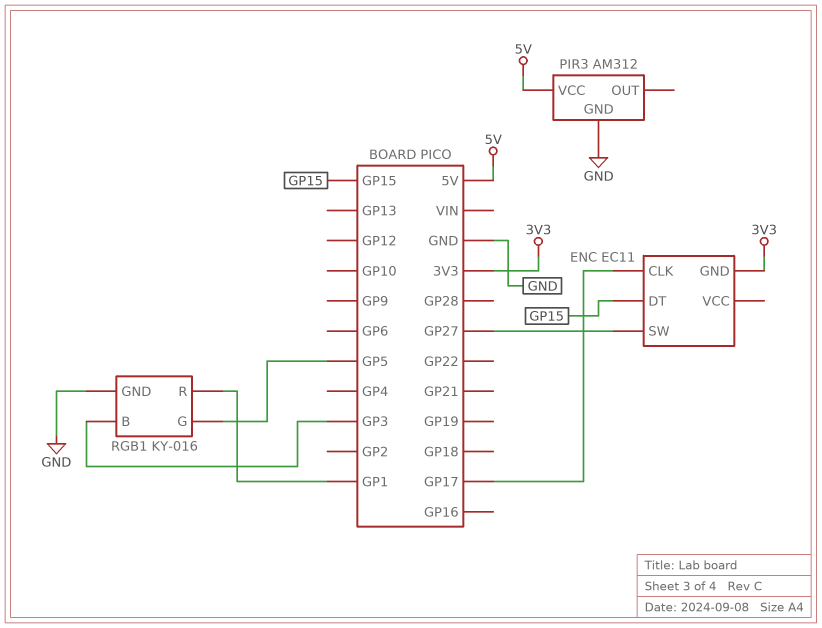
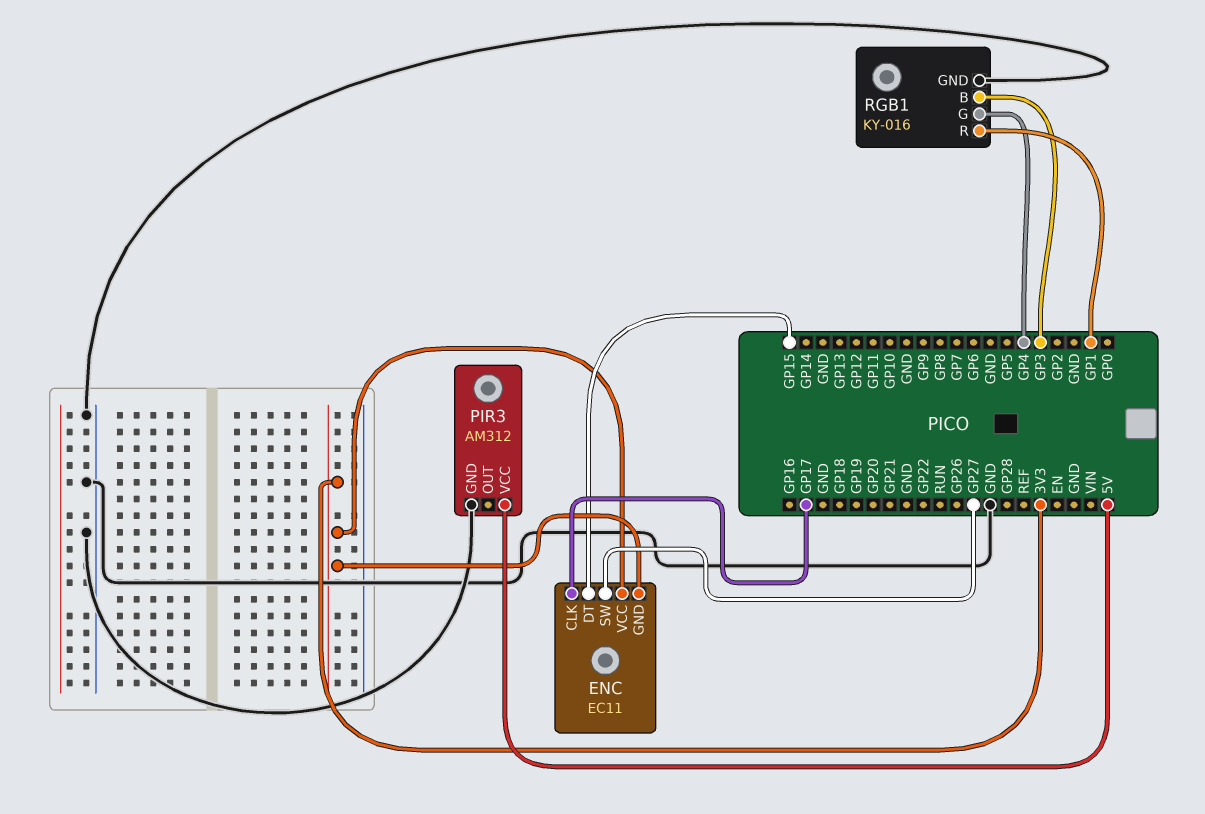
ENC pin VCC: none -> 3V3
RGB1 pin G: GP5 -> GP4

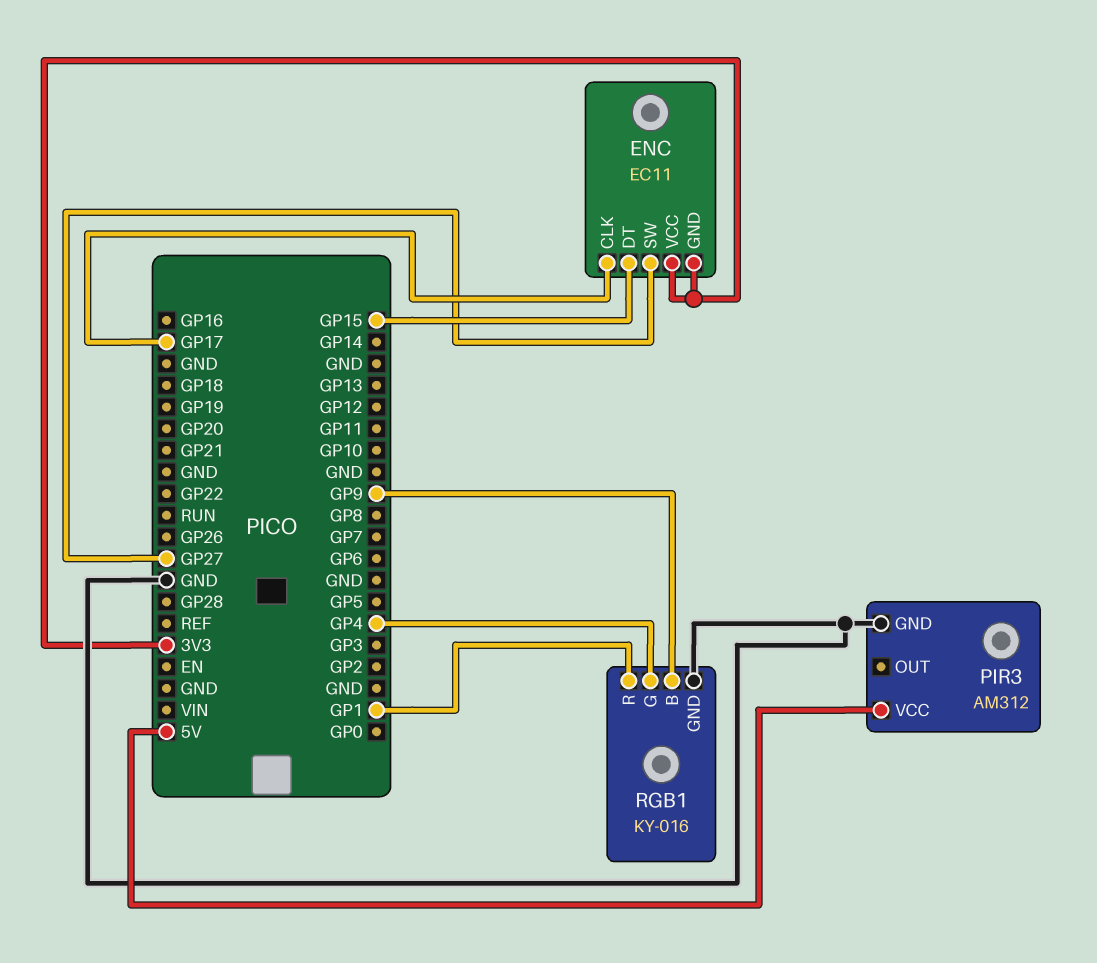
RGB1 pin B: GP3 -> GP9

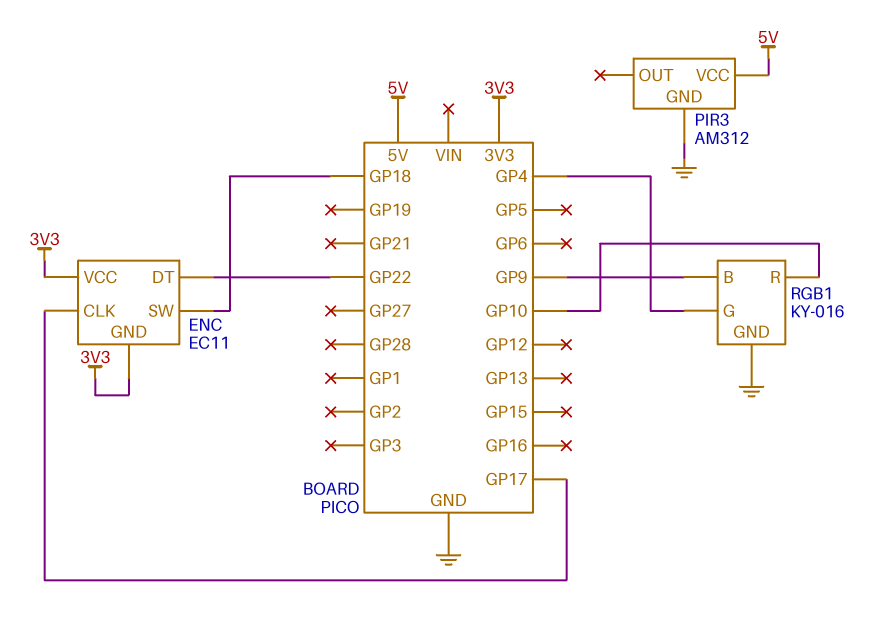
ENC pin DT: GP15 -> GP22
ENC pin SW: GP27 -> GP18
RGB1 pin R: GP1 -> GP10

